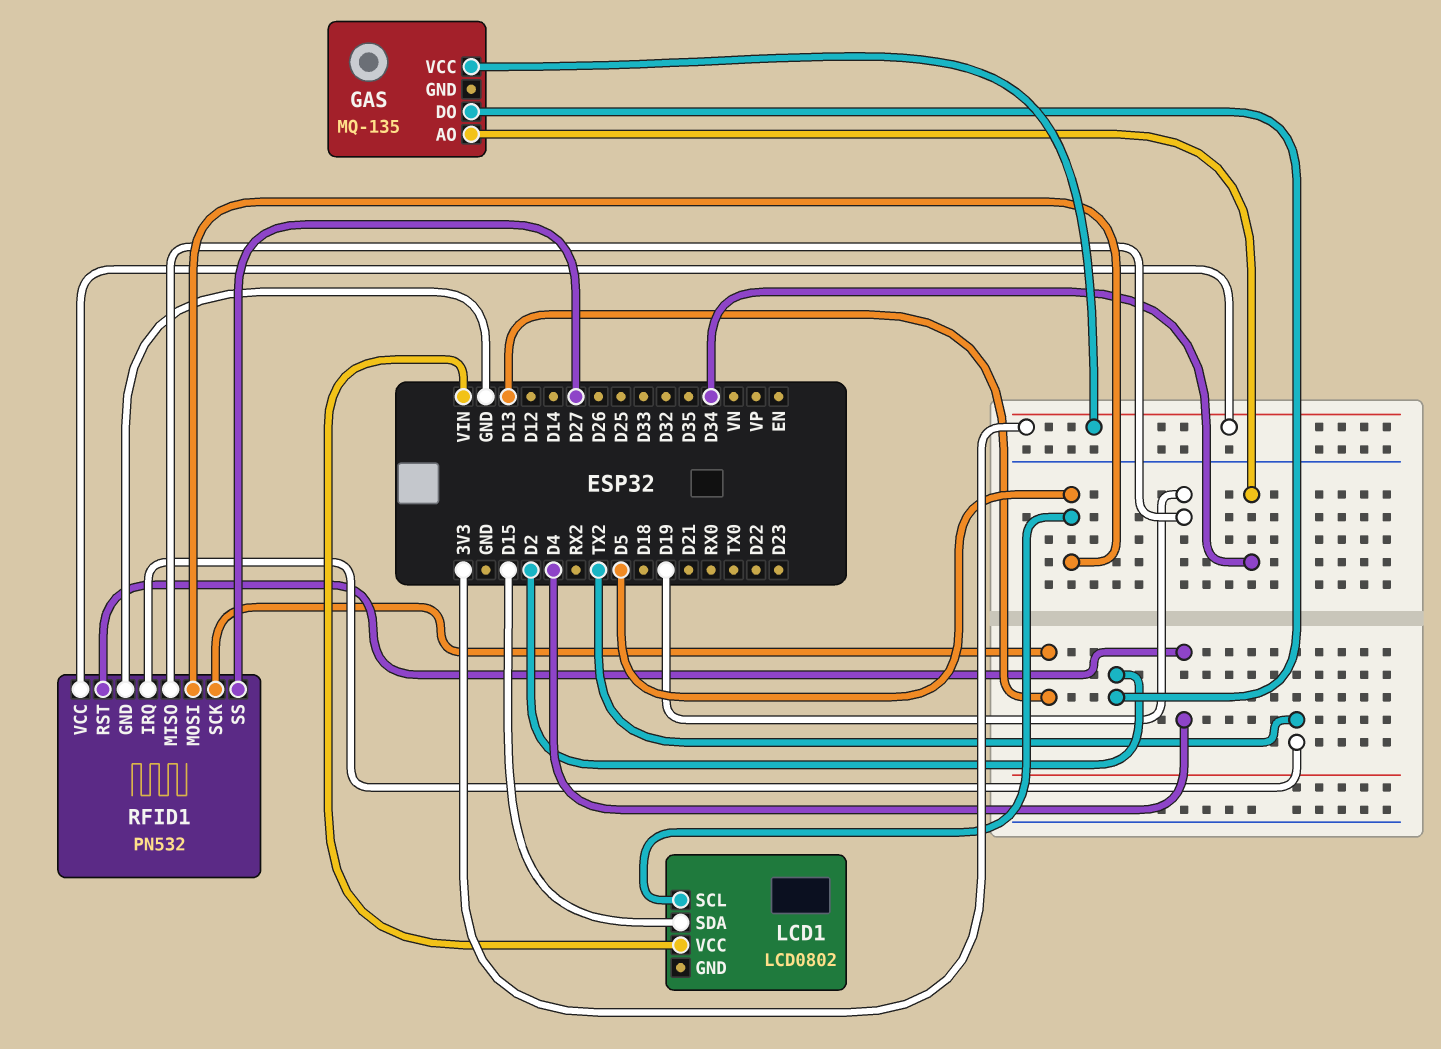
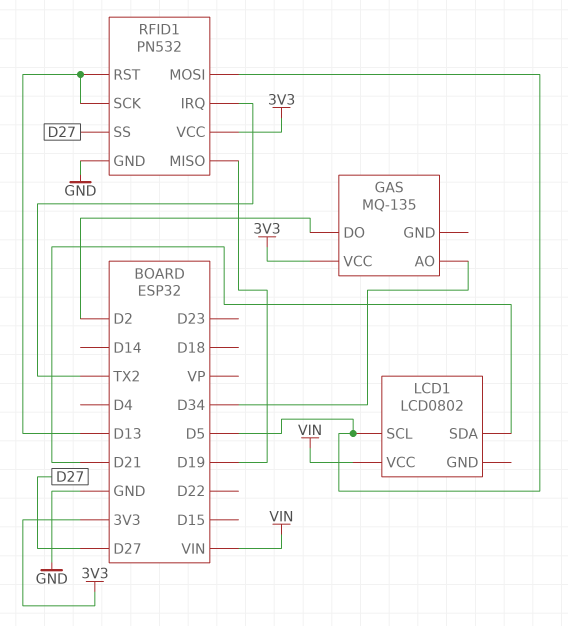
LCD1 pin SDA: D15 -> D21
RFID1 pin RST: D4 -> D13

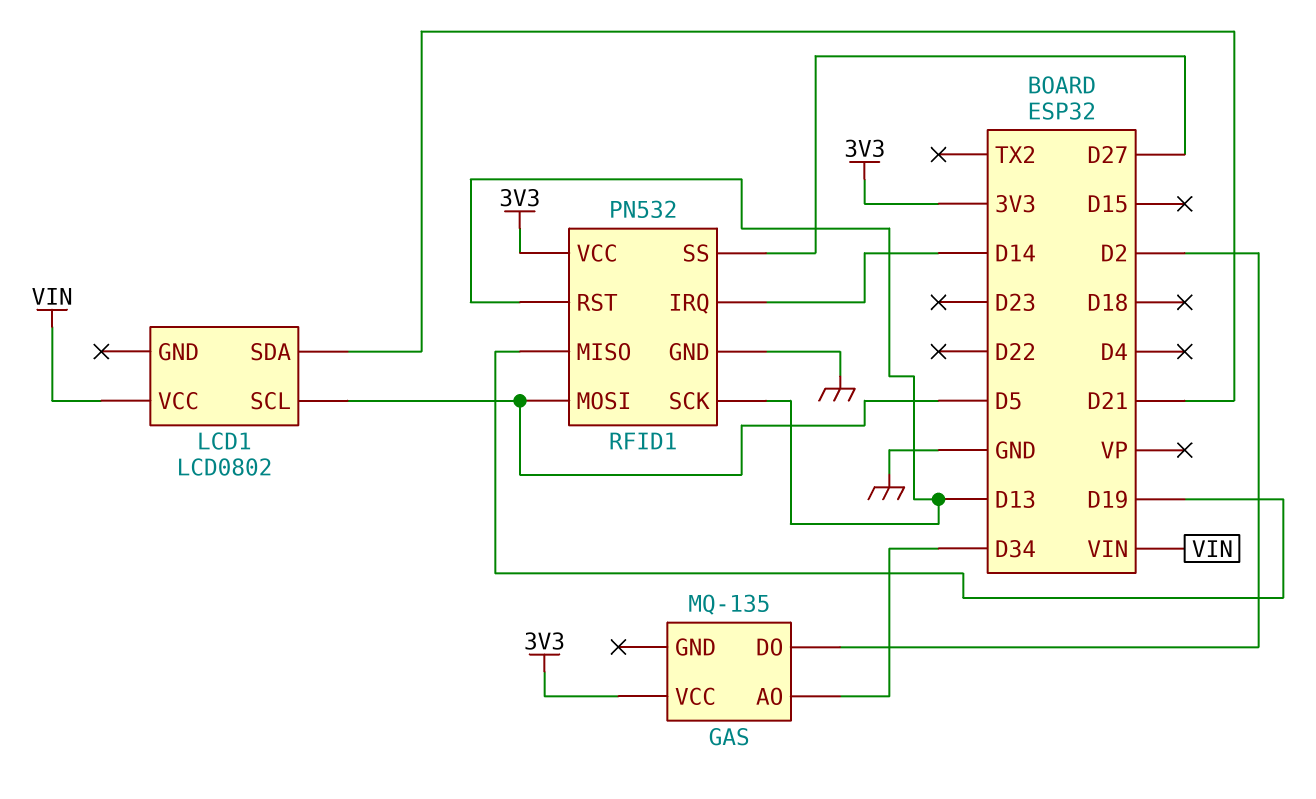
RFID1 pin IRQ: TX2 -> D14

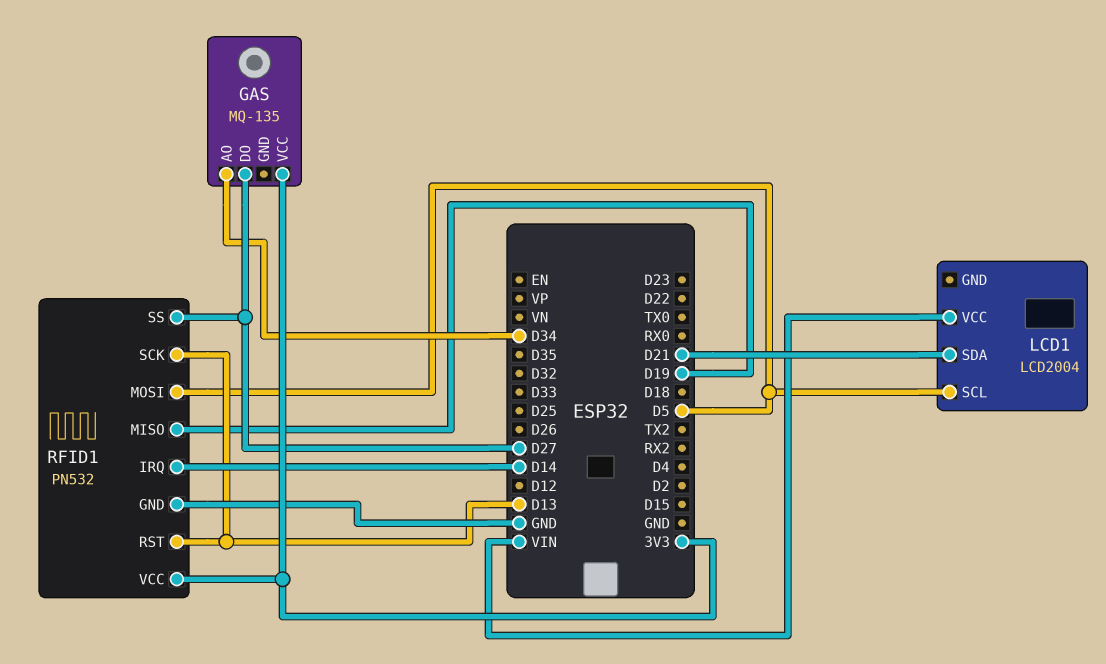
GAS pin DO: D2 -> D27
LCD1: LCD0802 -> LCD2004

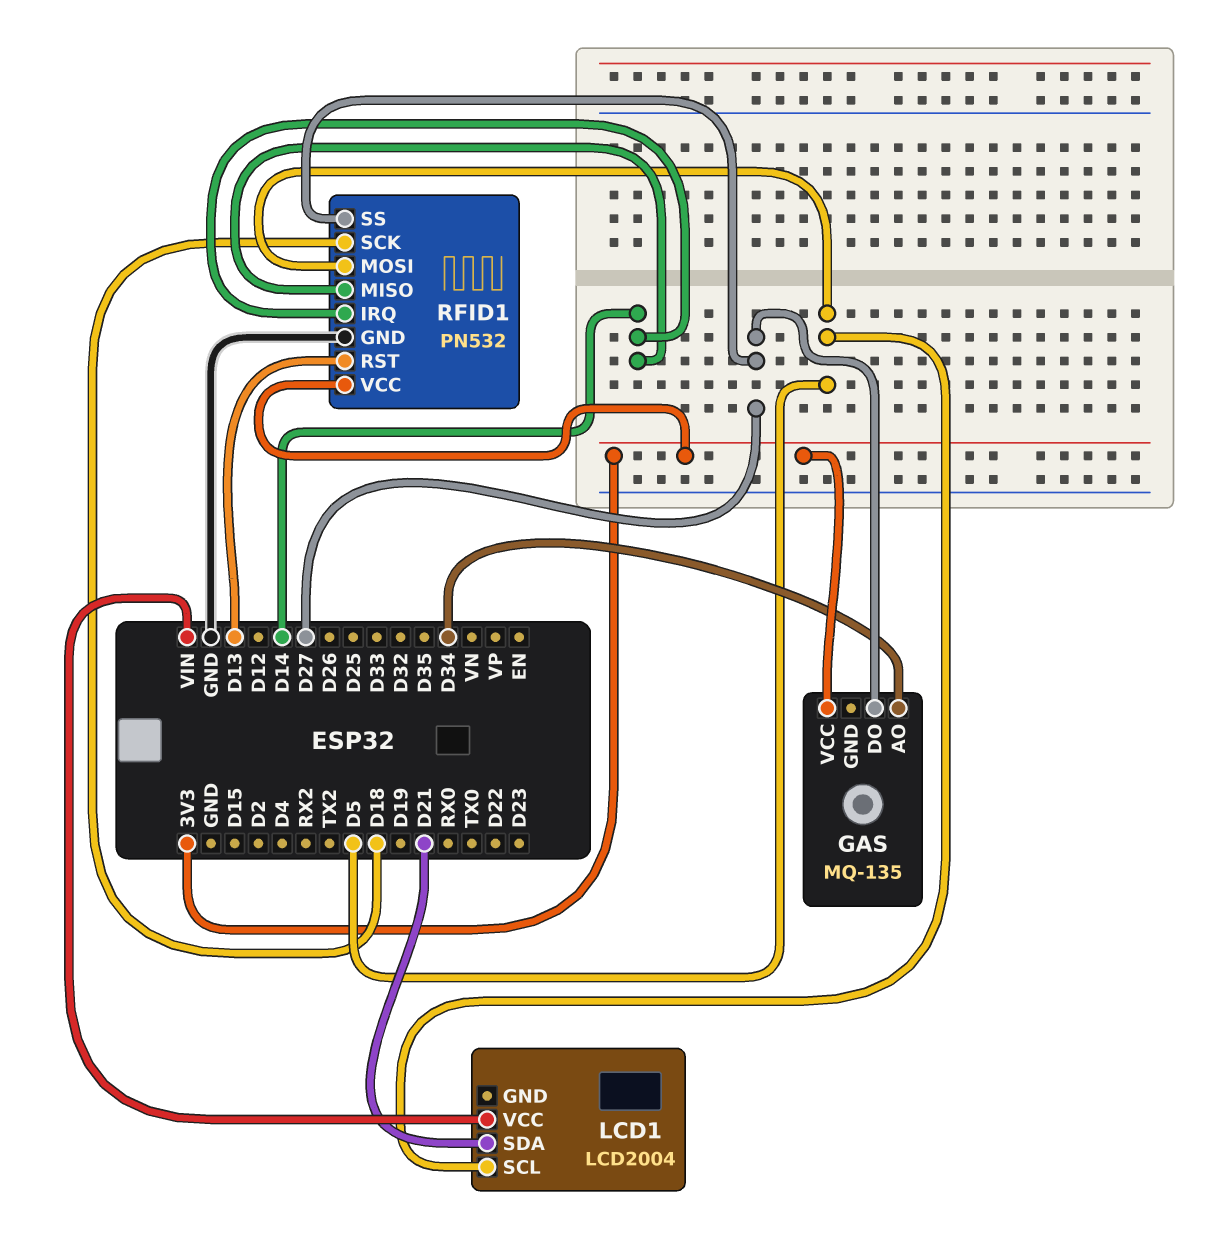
RFID1 pin MISO: D19 -> D14
RFID1 pin SCK: D13 -> D18

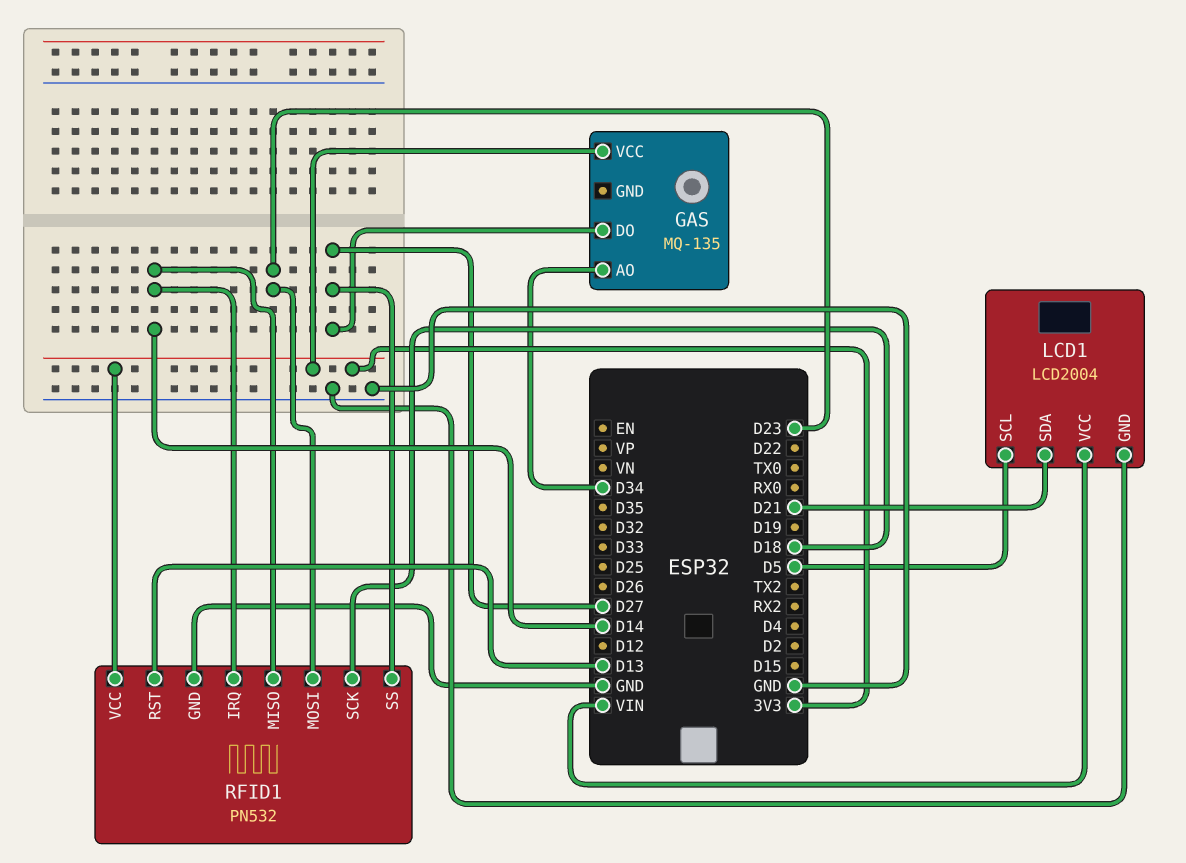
LCD1 pin GND: none -> GND
RFID1 pin MOSI: D5 -> D23

